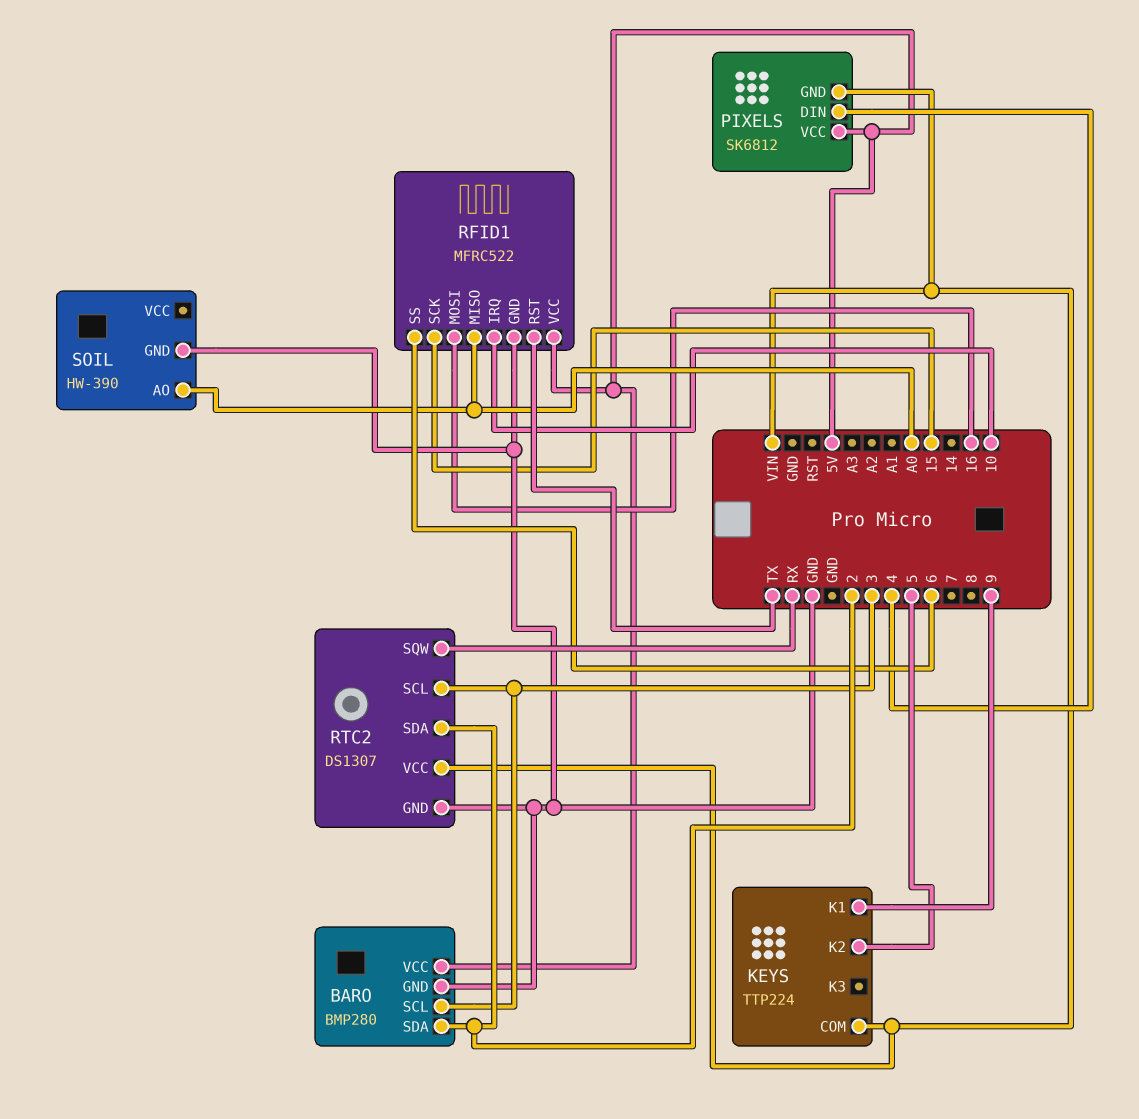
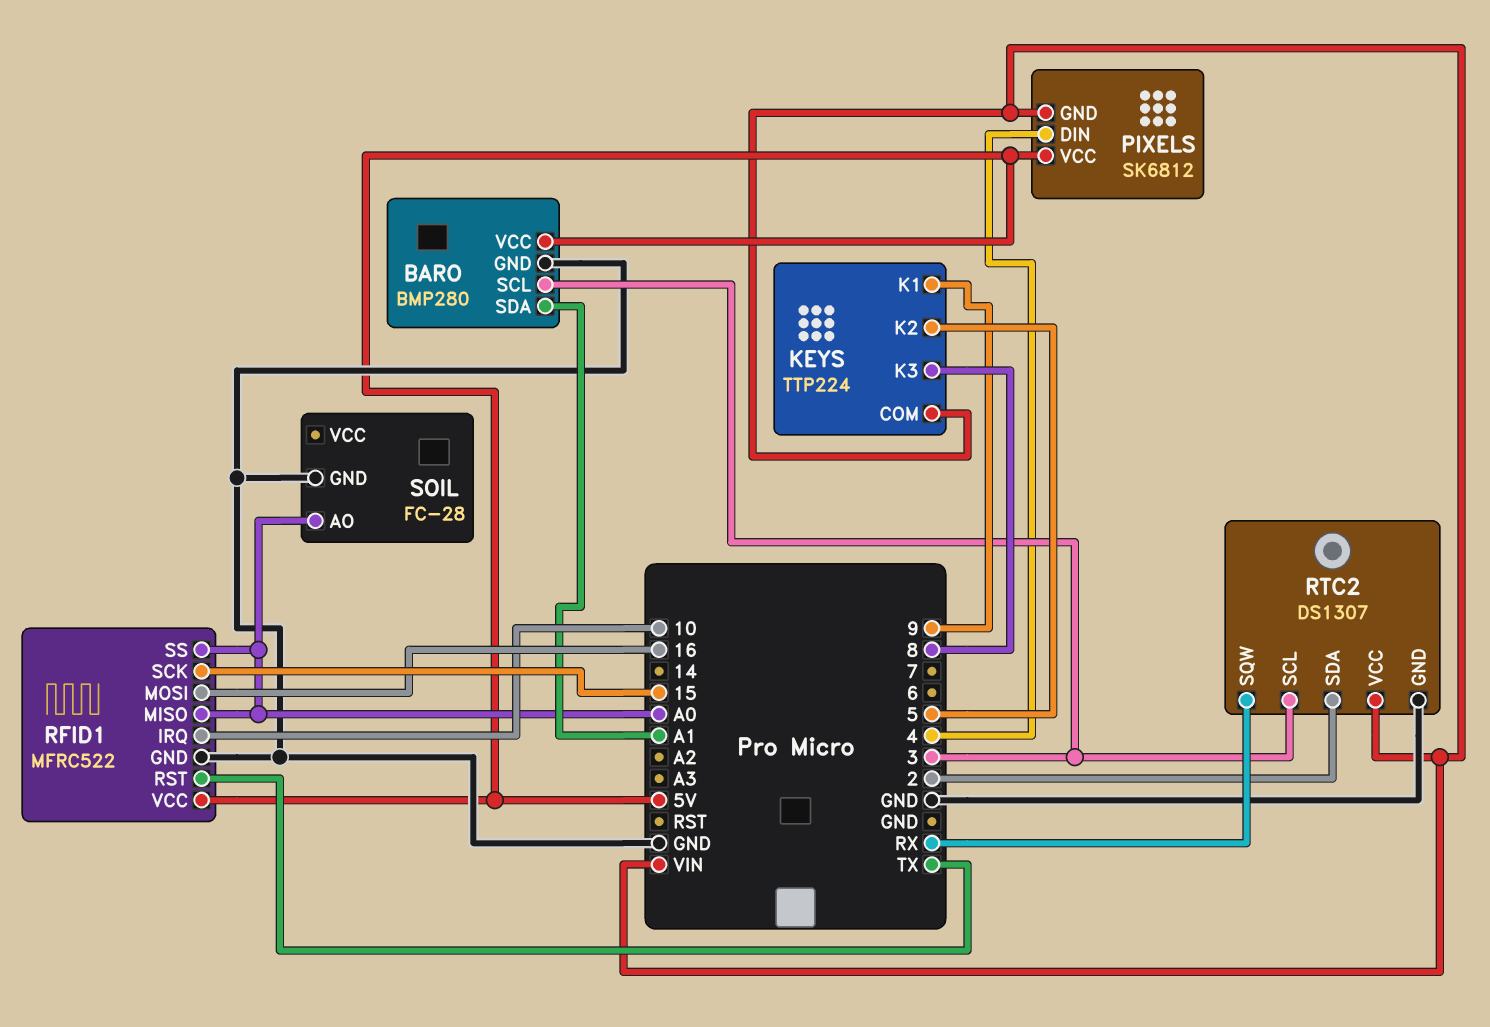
BARO pin SDA: 2 -> A1
KEYS pin K3: none -> 8
RFID1 pin SS: 6 -> A0
SOIL: HW-390 -> FC-28

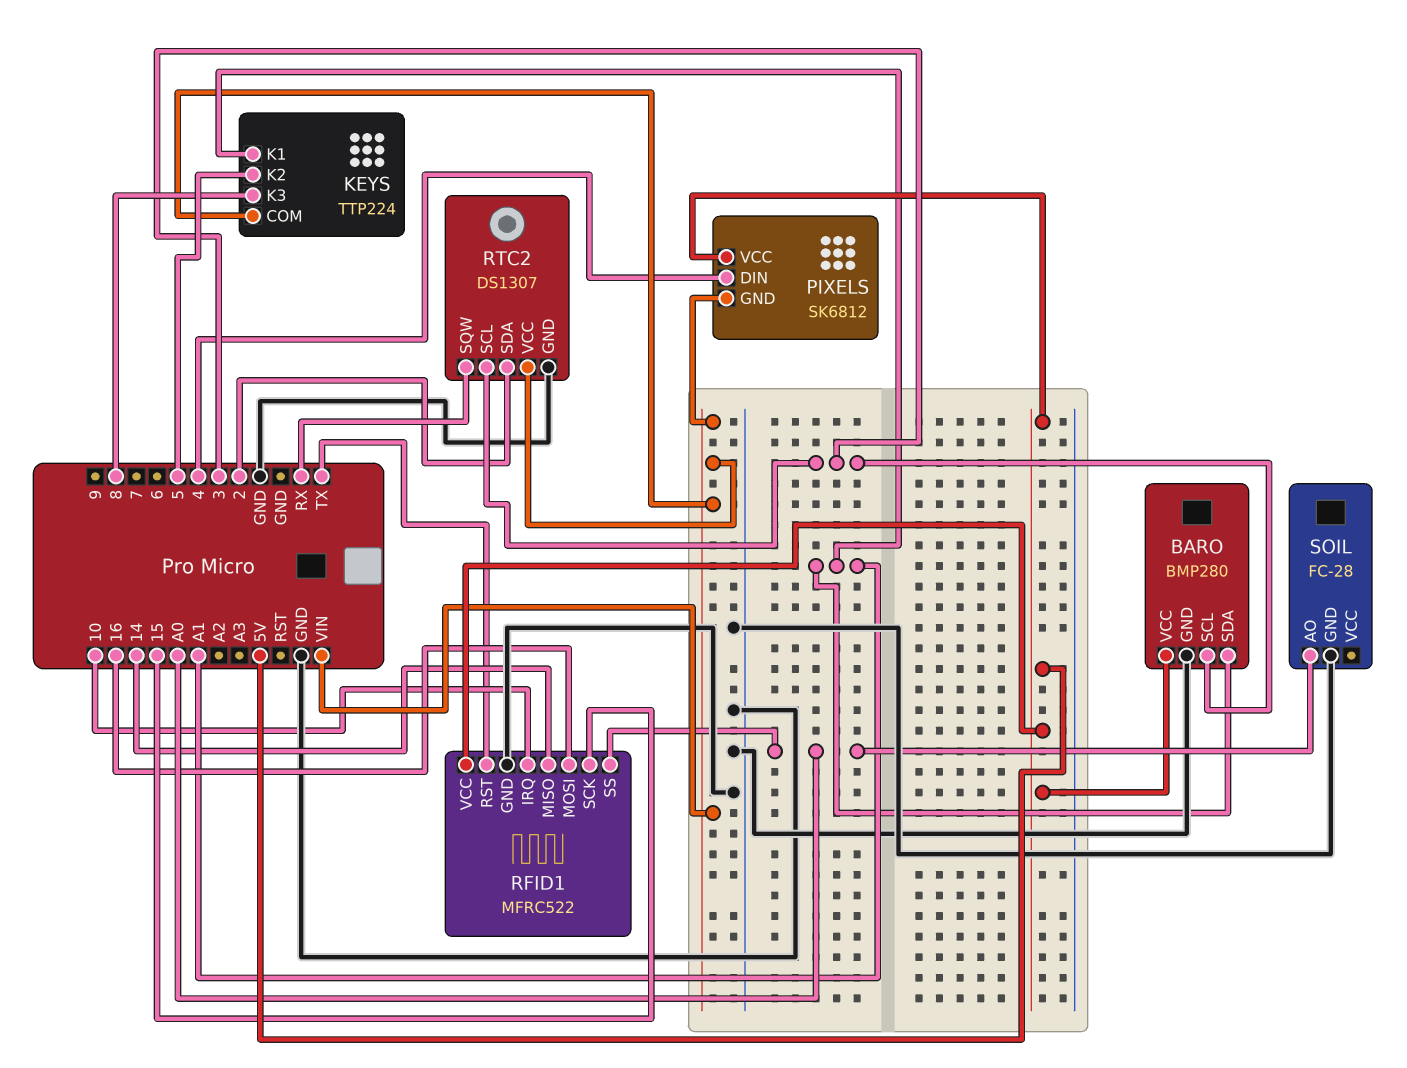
KEYS pin K1: 9 -> A1
RFID1 pin MISO: A0 -> 14

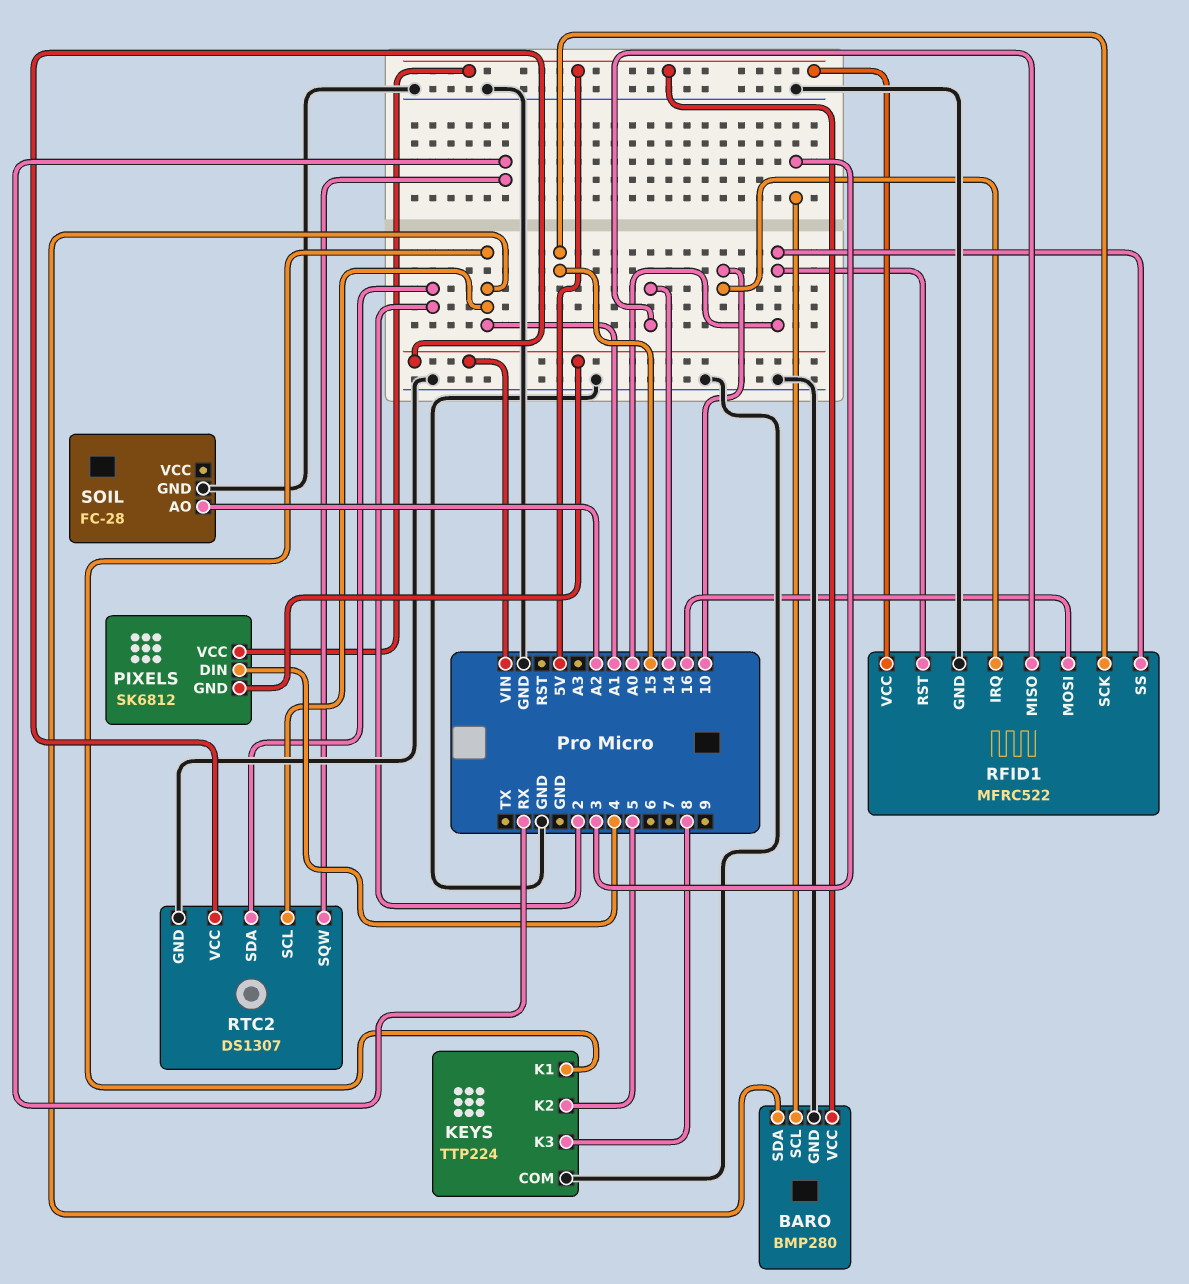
KEYS pin COM: VIN -> GND
RFID1 pin RST: TX -> A0
RTC2 pin SCL: 3 -> A1
SOIL pin AO: A0 -> A2

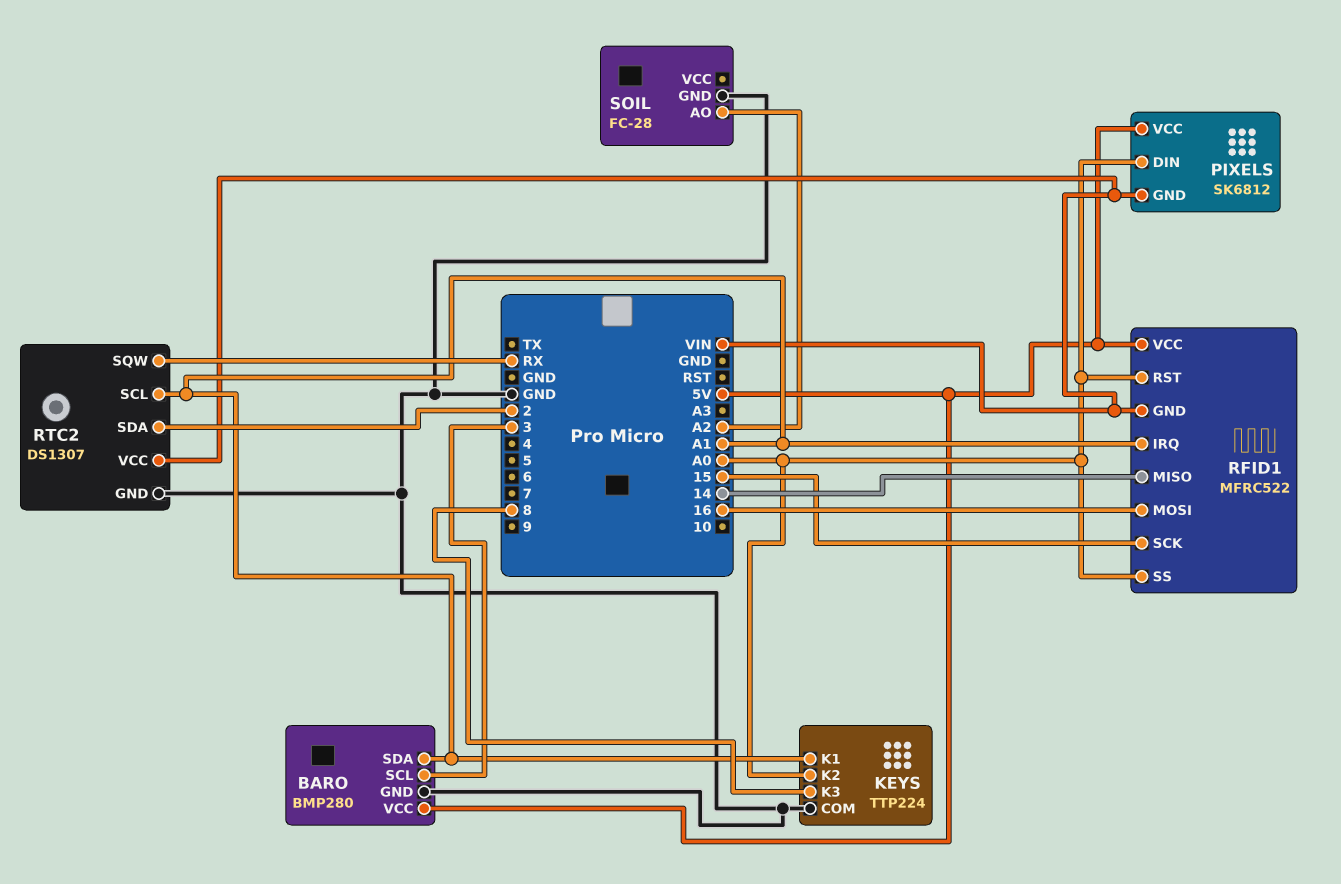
KEYS pin K2: 5 -> A0
PIXELS pin DIN: 4 -> A0
RFID1 pin GND: GND -> VIN
RFID1 pin IRQ: 10 -> A1

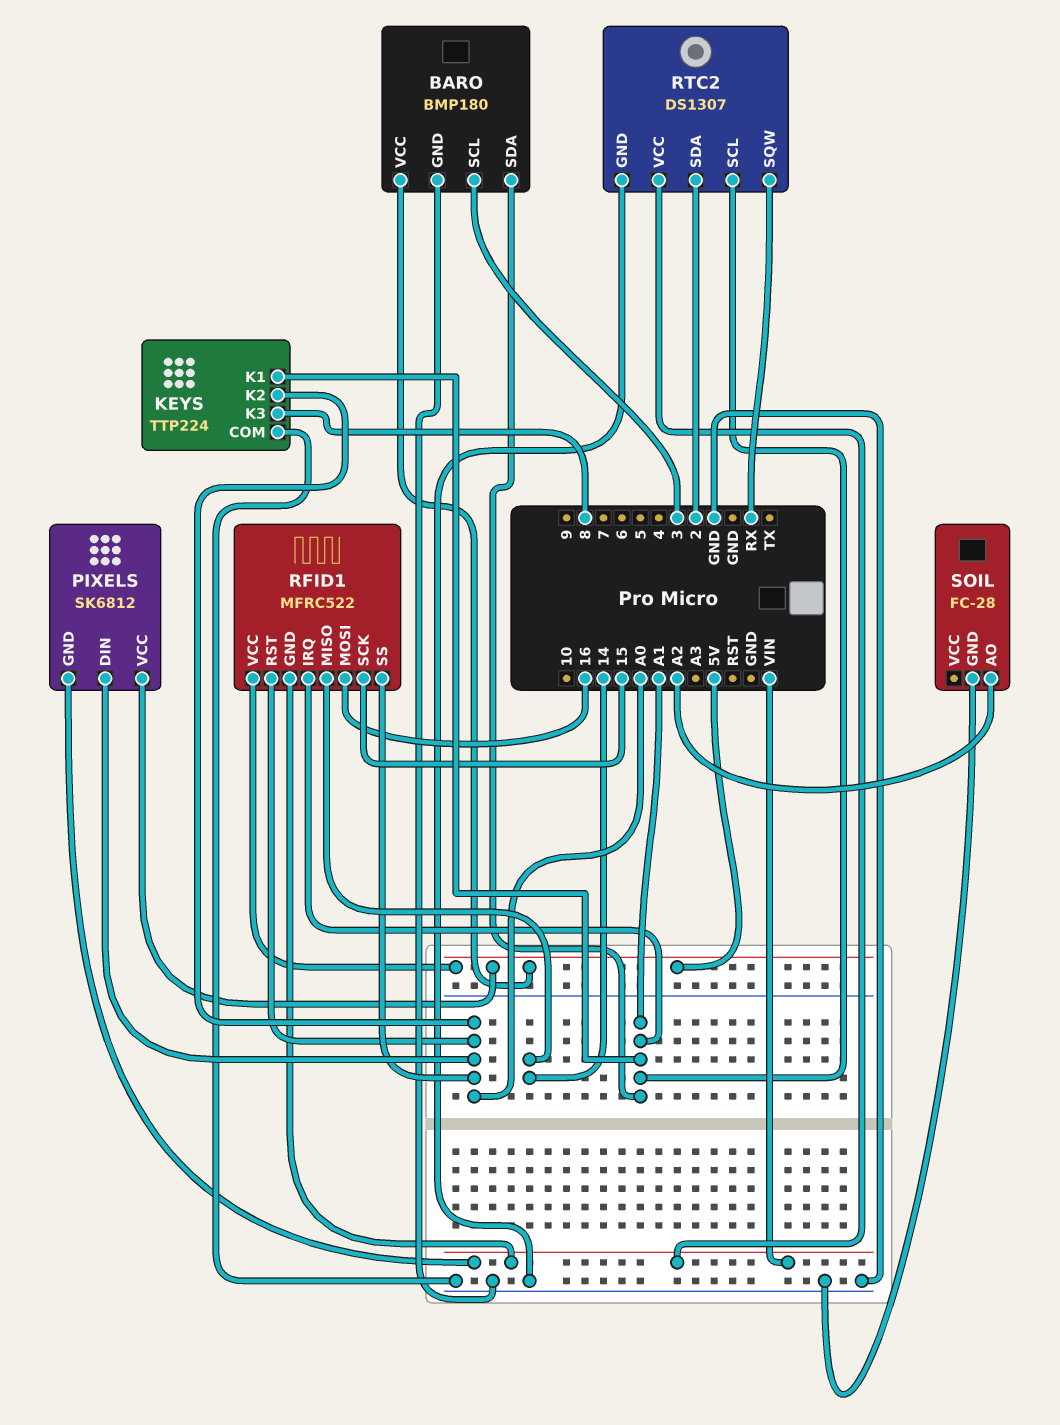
BARO: BMP280 -> BMP180

